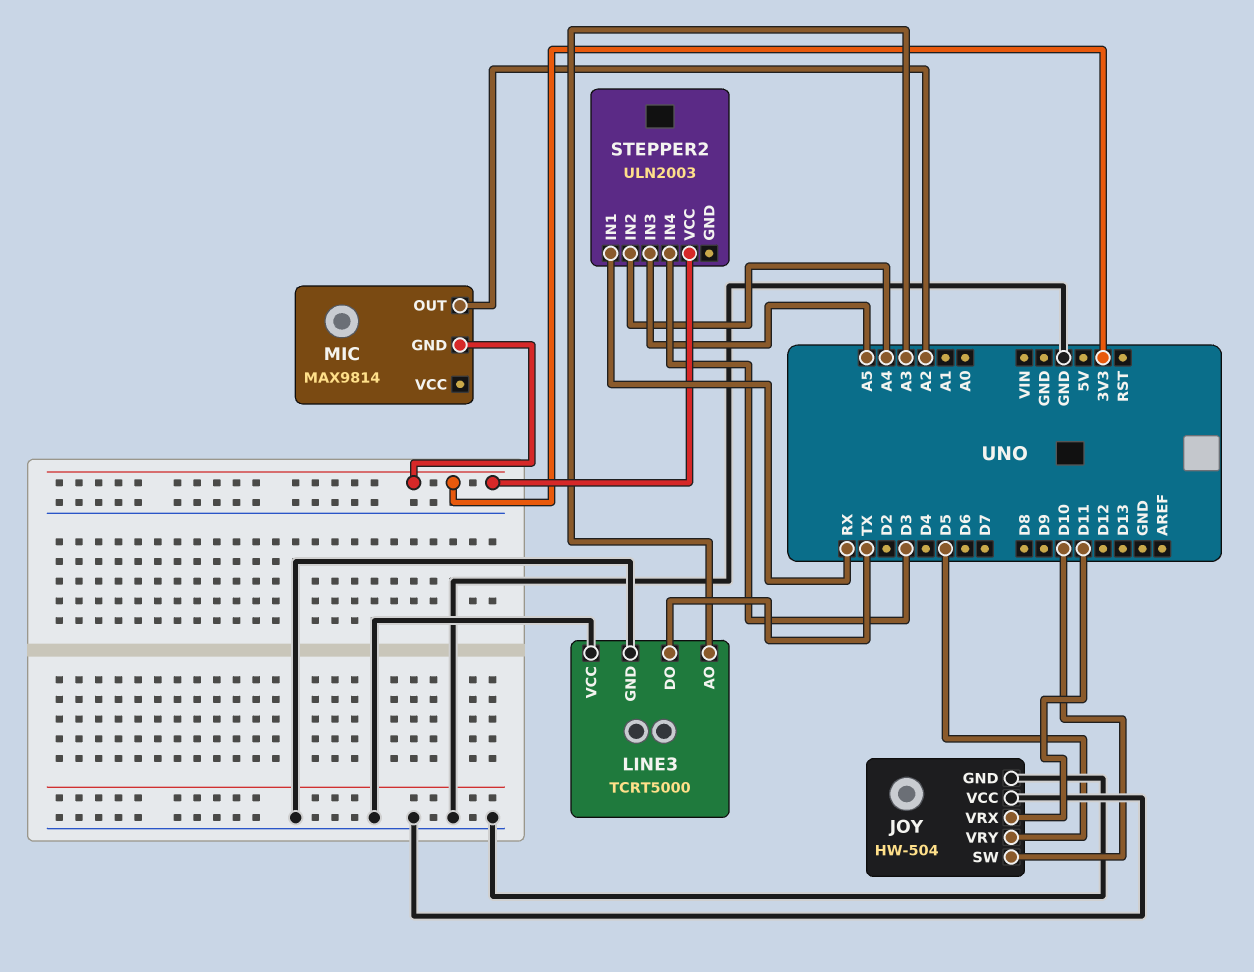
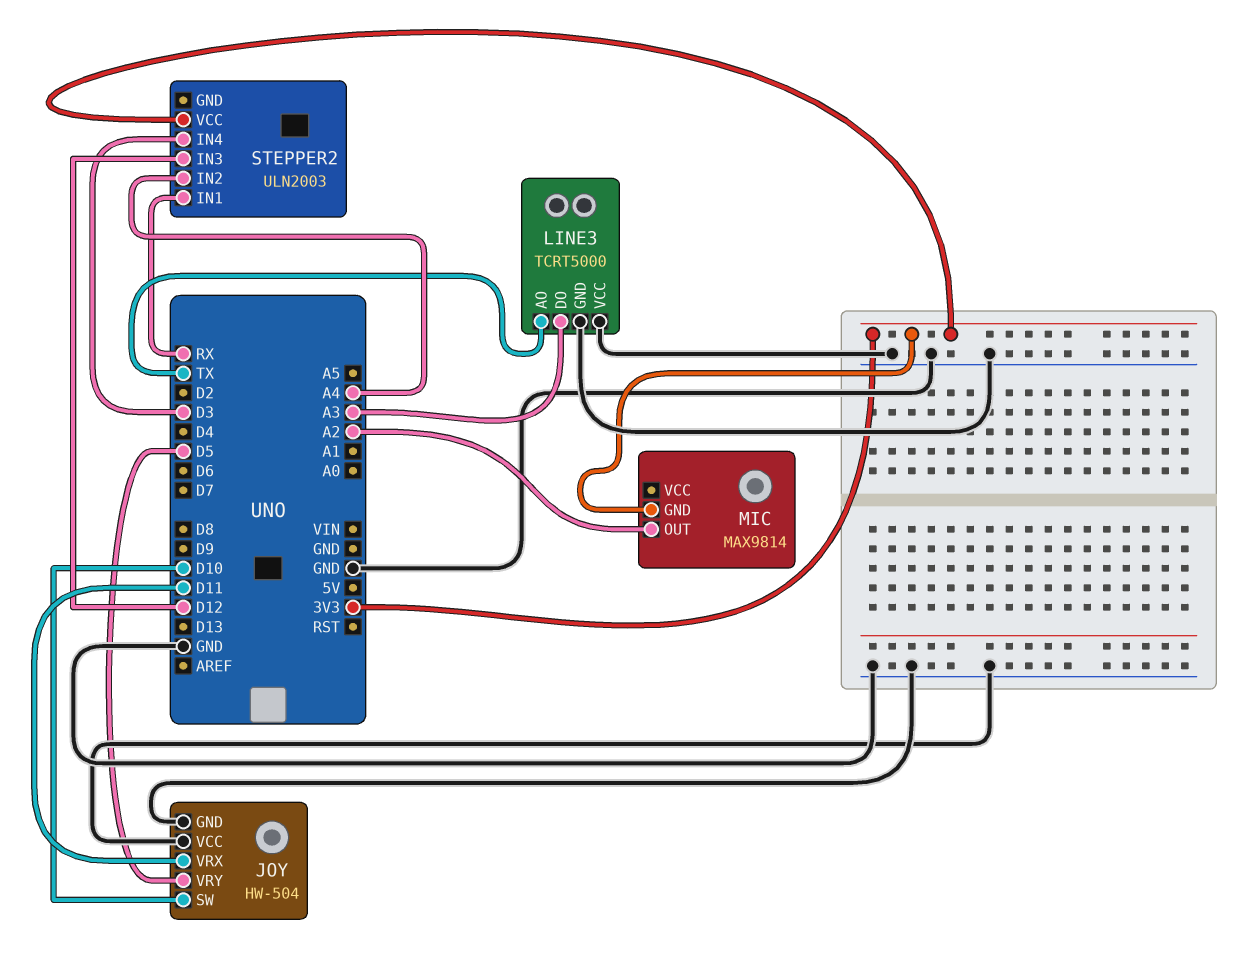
LINE3 pin AO: A3 -> TX
LINE3 pin DO: TX -> A3
STEPPER2 pin IN3: A5 -> D12

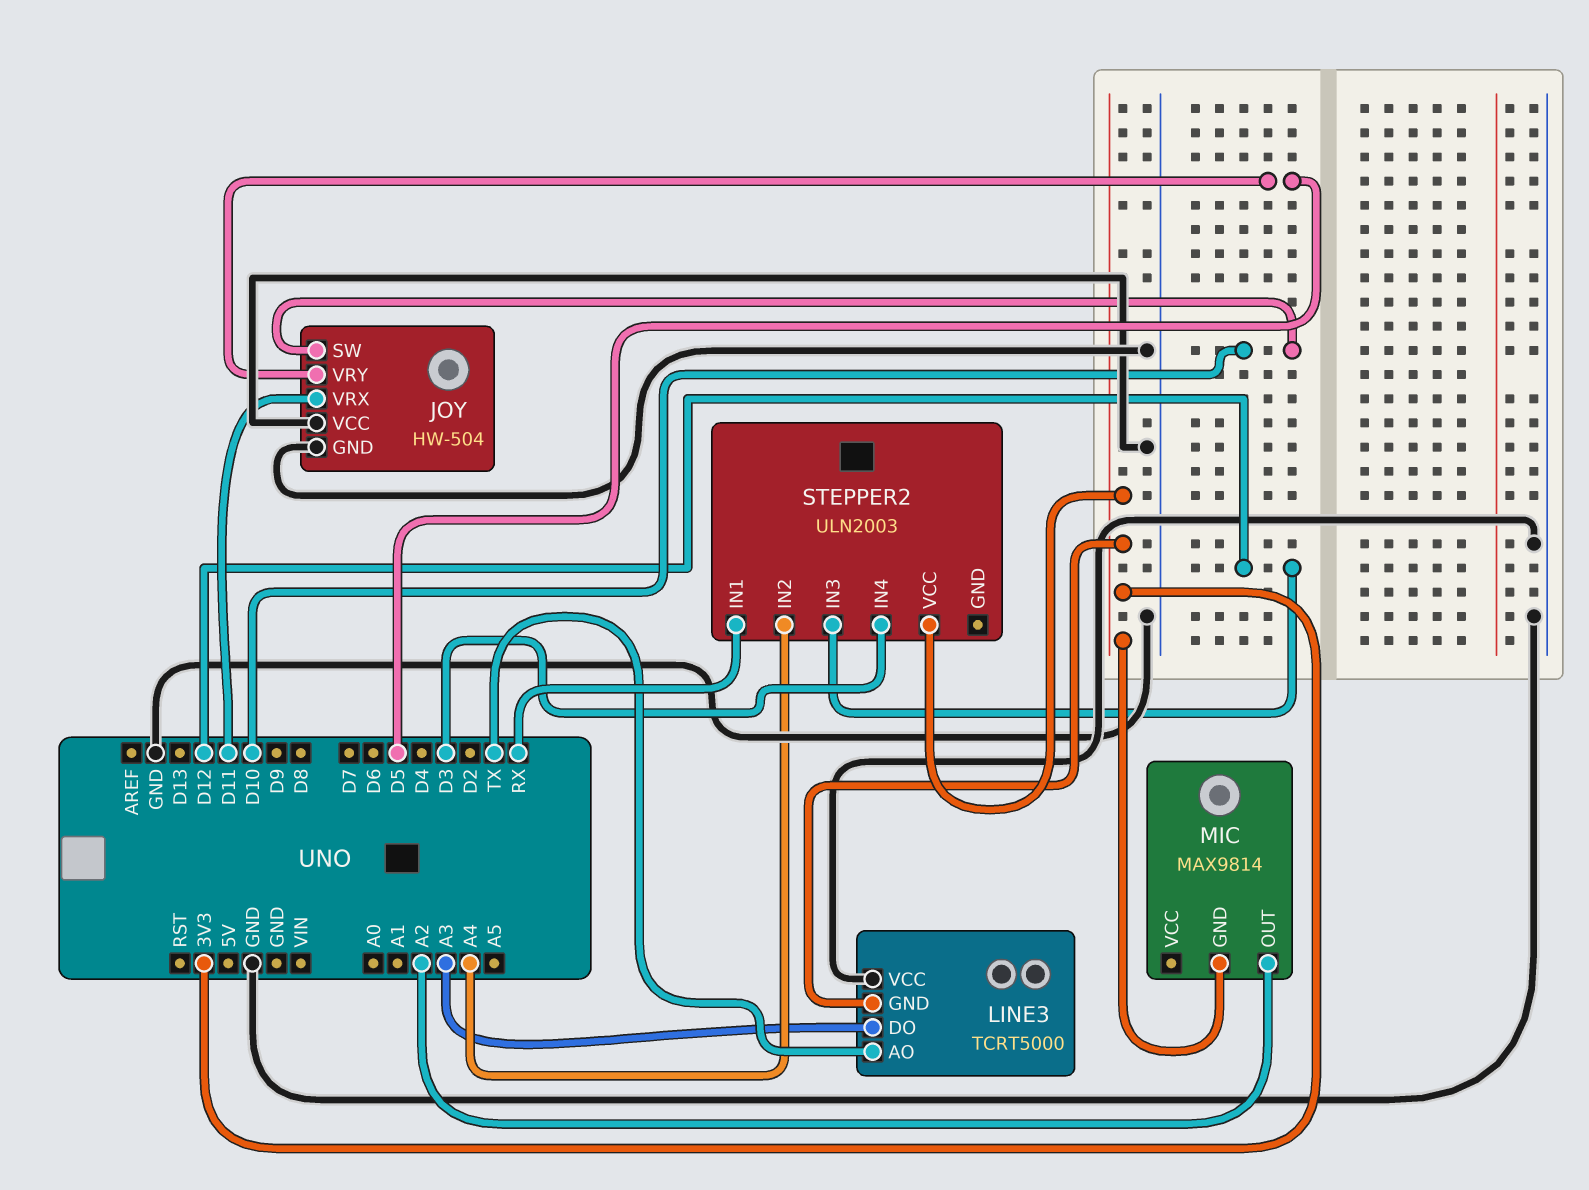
LINE3 pin GND: GND -> 3V3

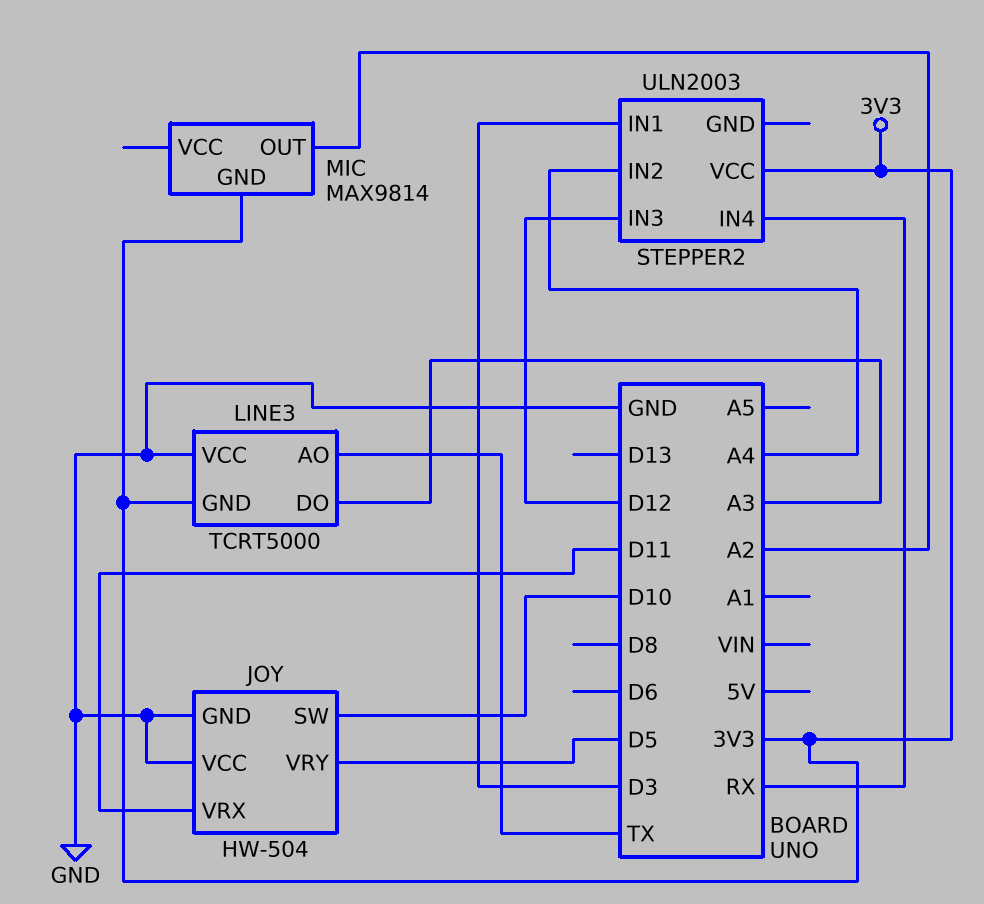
STEPPER2 pin IN1: RX -> D3
STEPPER2 pin IN4: D3 -> RX

